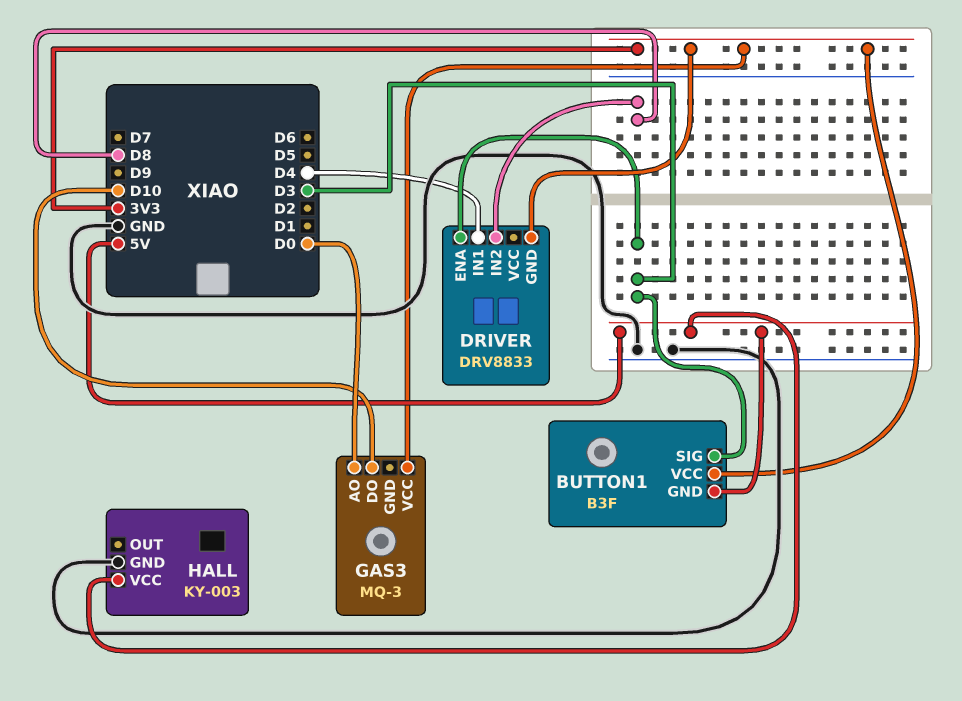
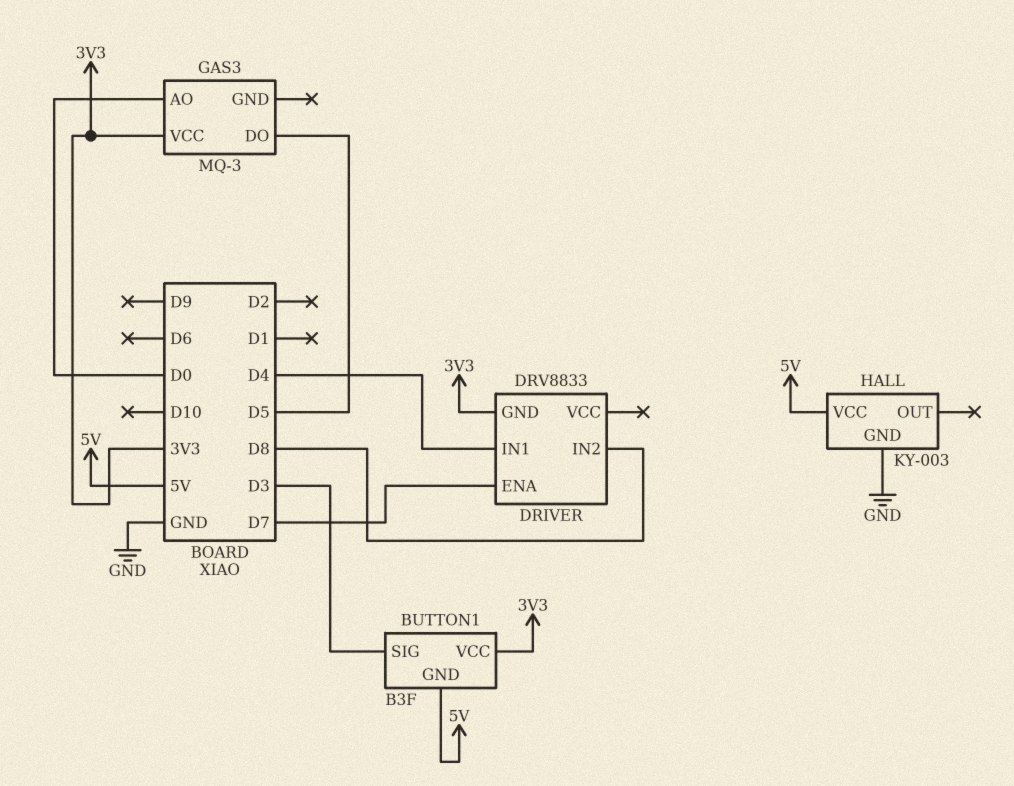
DRIVER pin ENA: D3 -> D7
GAS3 pin DO: D10 -> D5

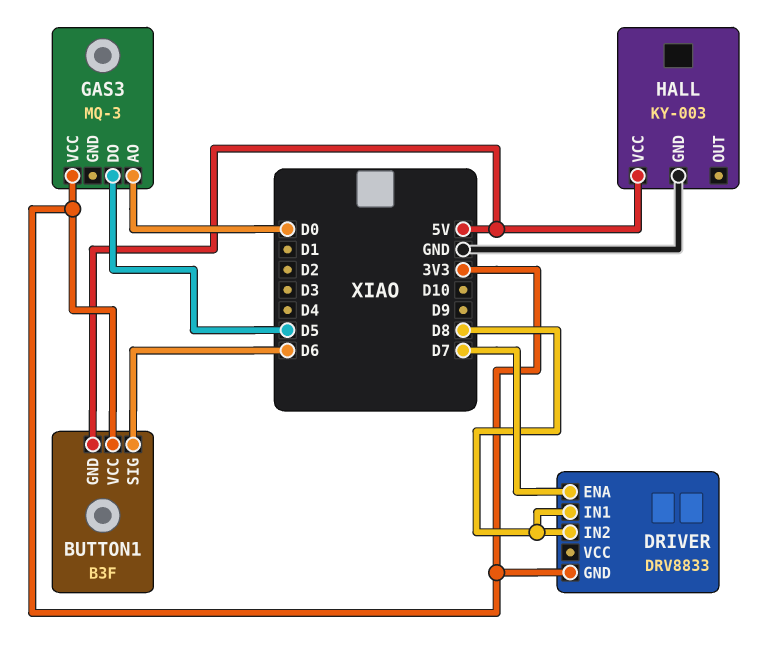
BUTTON1 pin SIG: D3 -> D6
DRIVER pin IN1: D4 -> D8

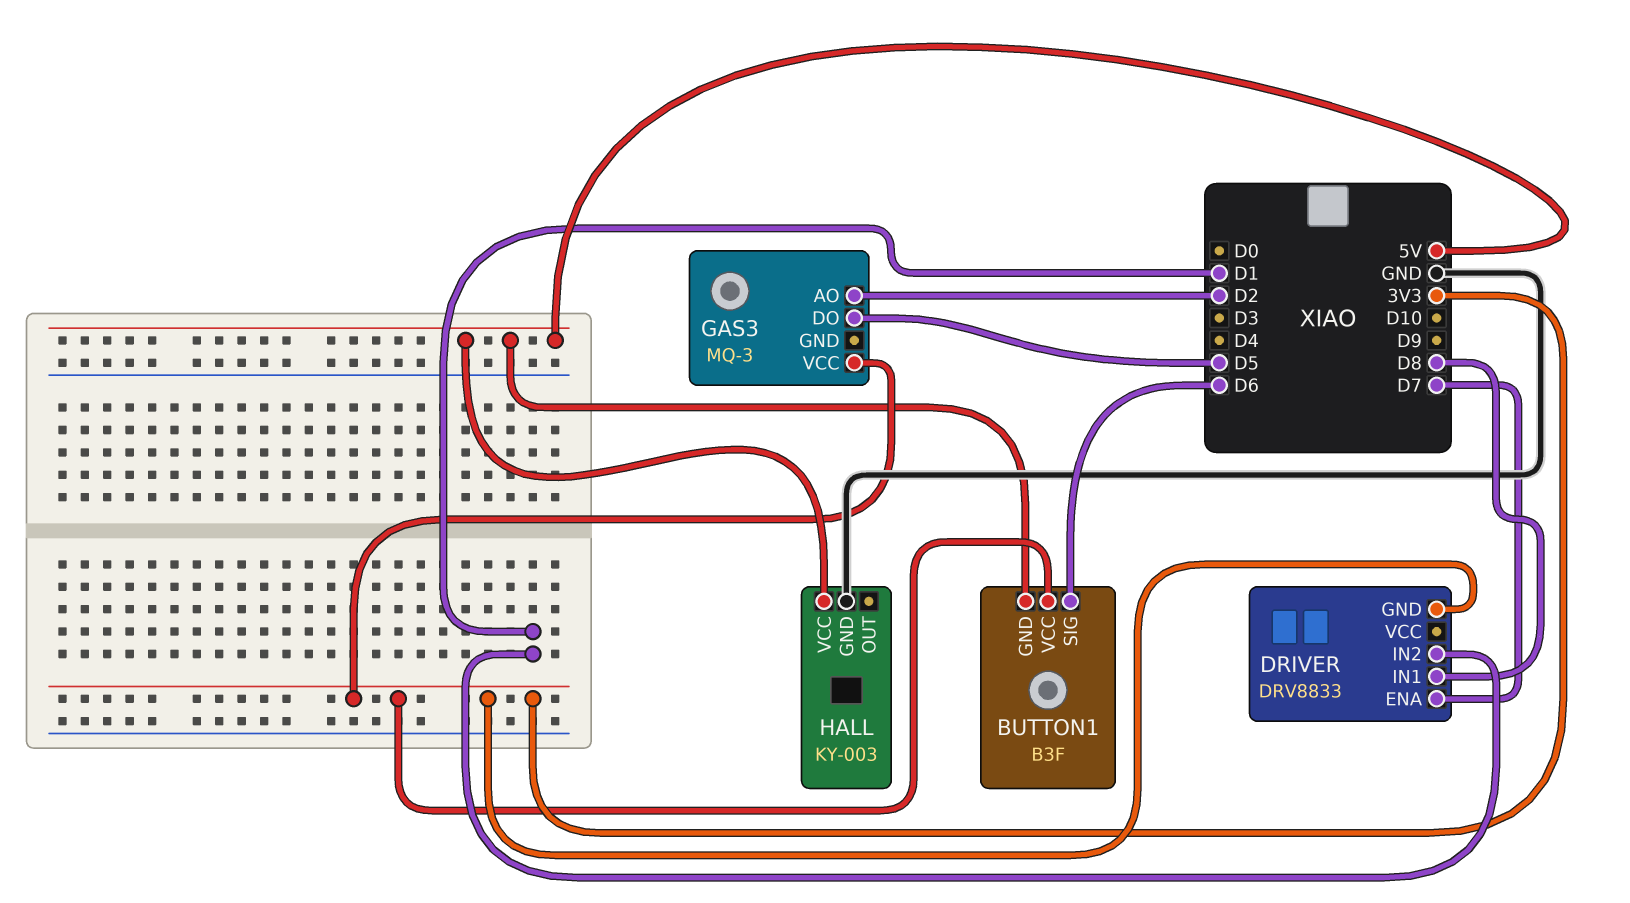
DRIVER pin IN2: D8 -> D1
GAS3 pin AO: D0 -> D2

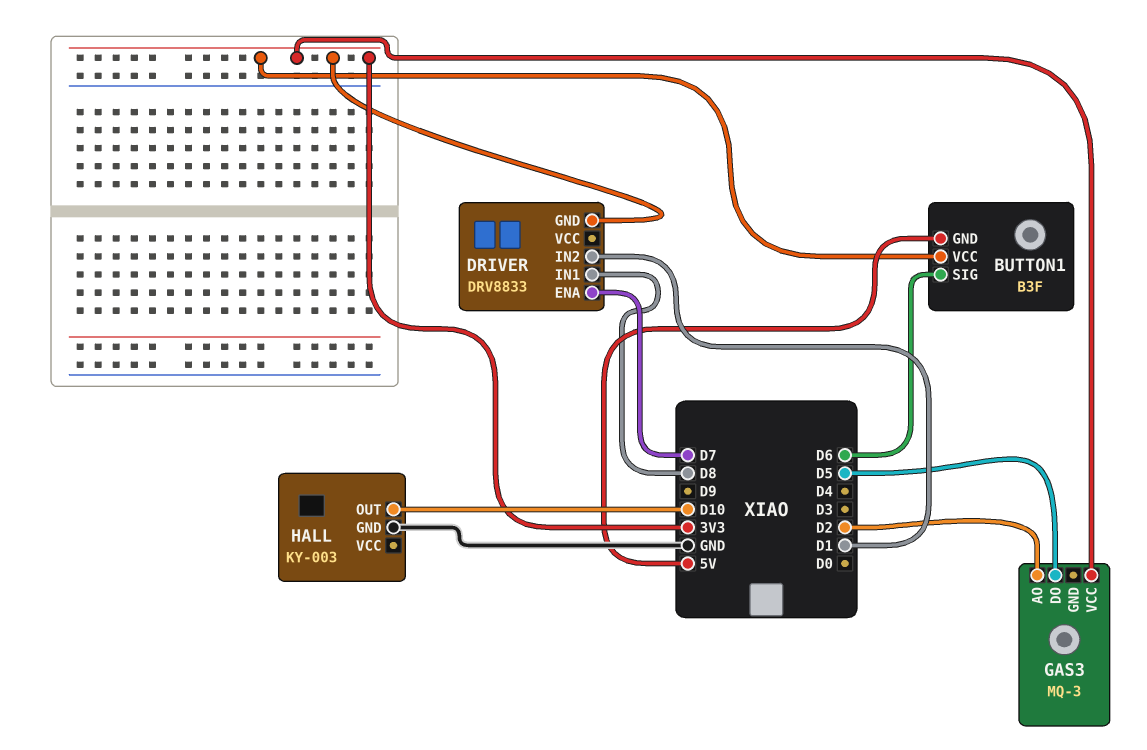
HALL pin OUT: none -> D10
HALL pin VCC: 5V -> none

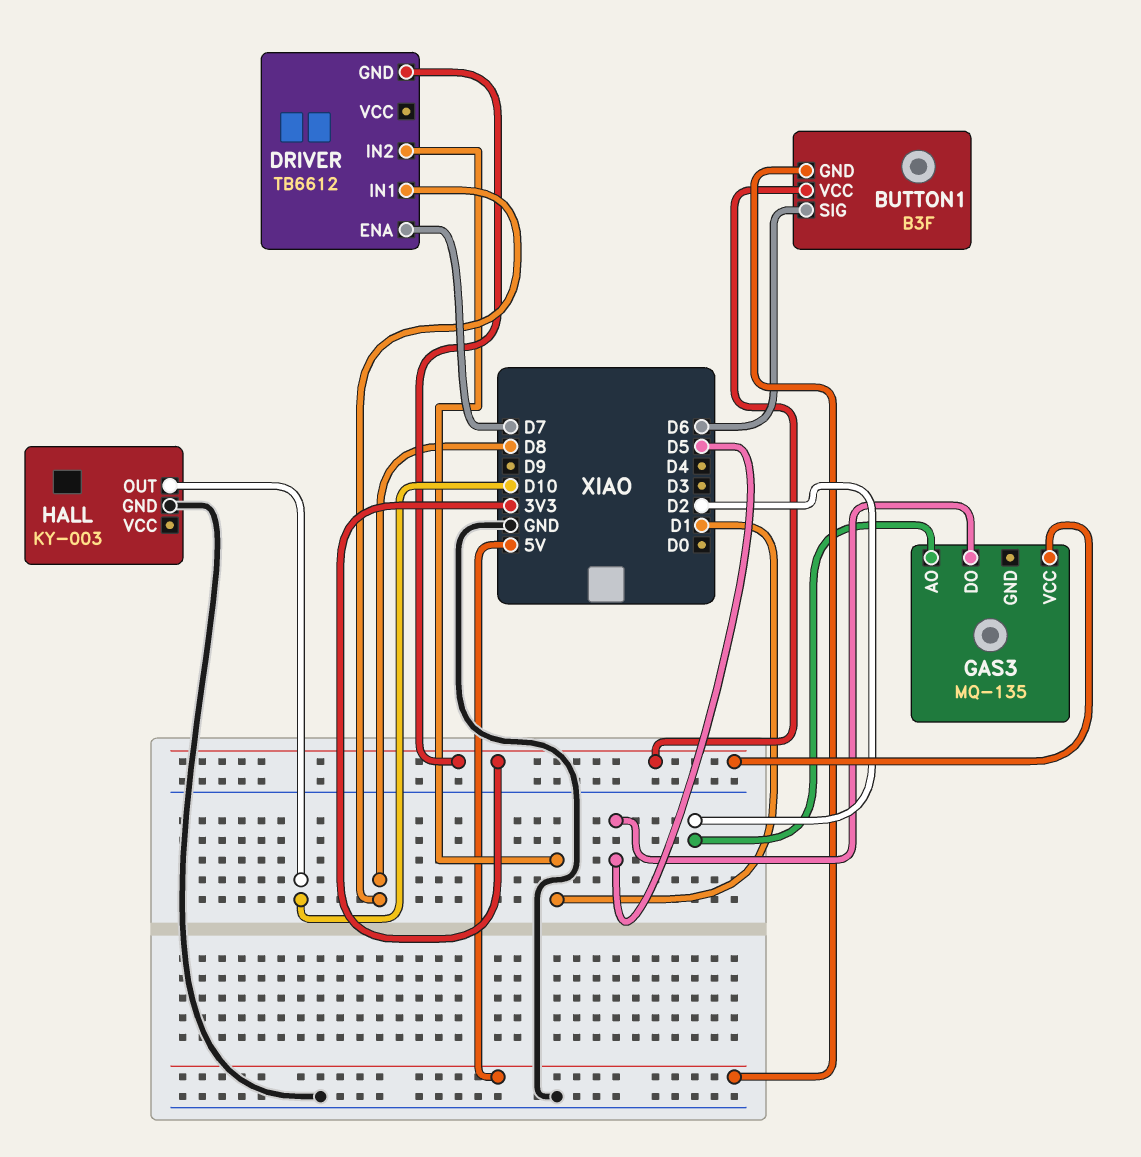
DRIVER: DRV8833 -> TB6612
GAS3: MQ-3 -> MQ-135

